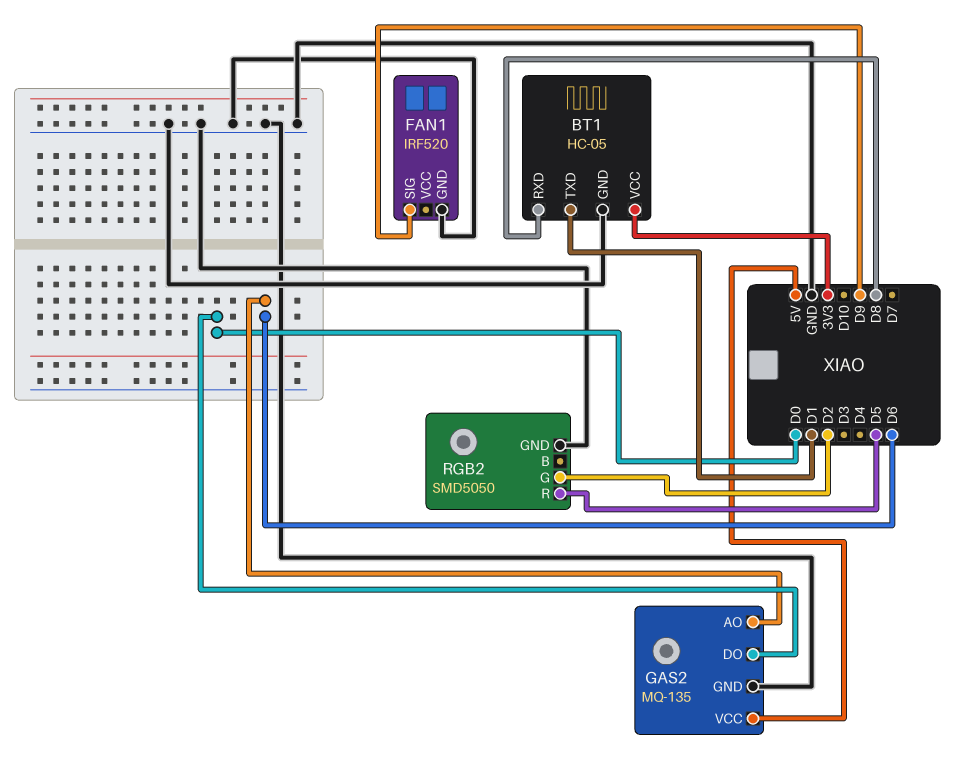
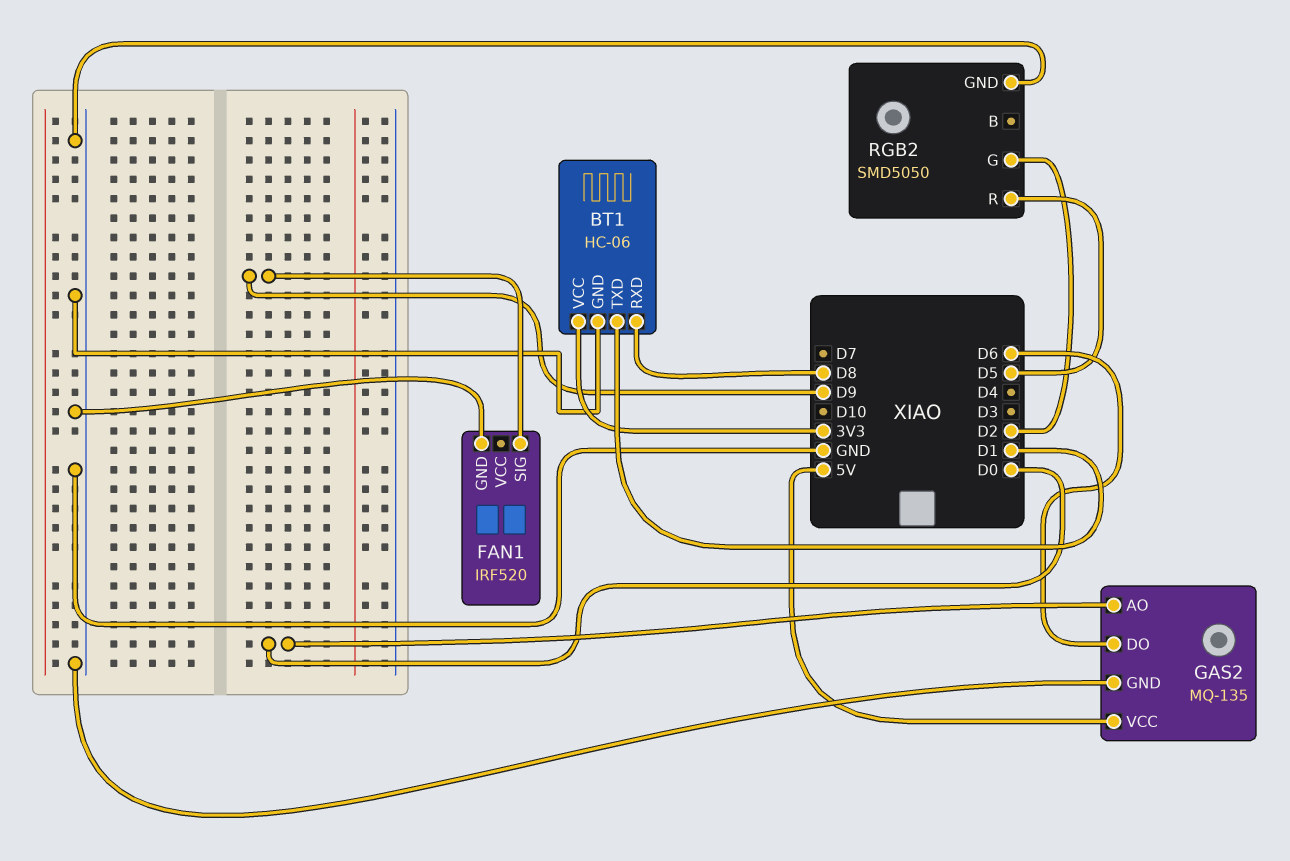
BT1: HC-05 -> HC-06
GAS2 pin AO: D6 -> D0
GAS2 pin DO: D0 -> D6

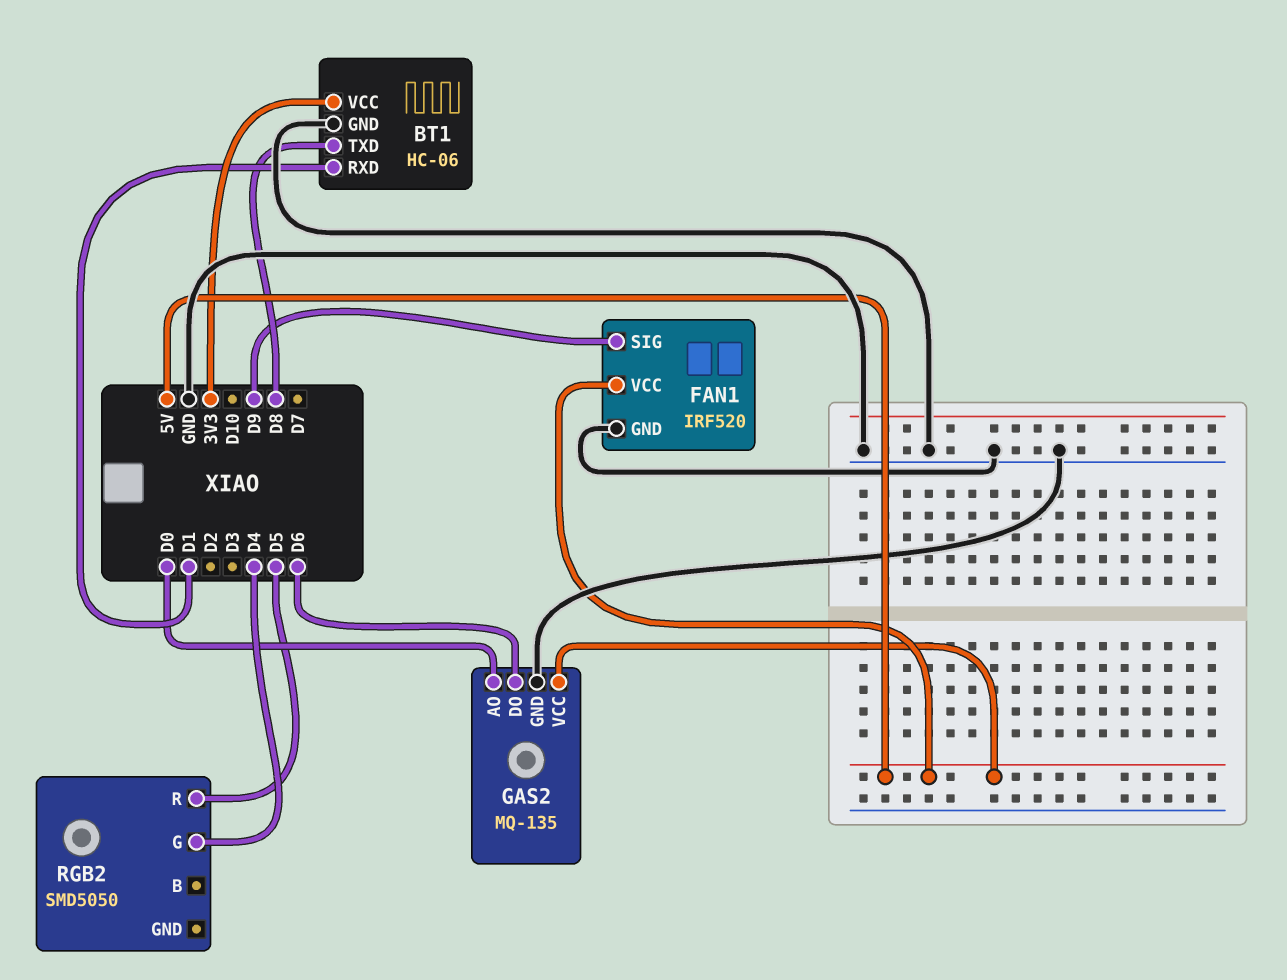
BT1 pin RXD: D8 -> D1
BT1 pin TXD: D1 -> D8
FAN1 pin VCC: none -> 5V
RGB2 pin G: D2 -> D4
RGB2 pin GND: GND -> none

